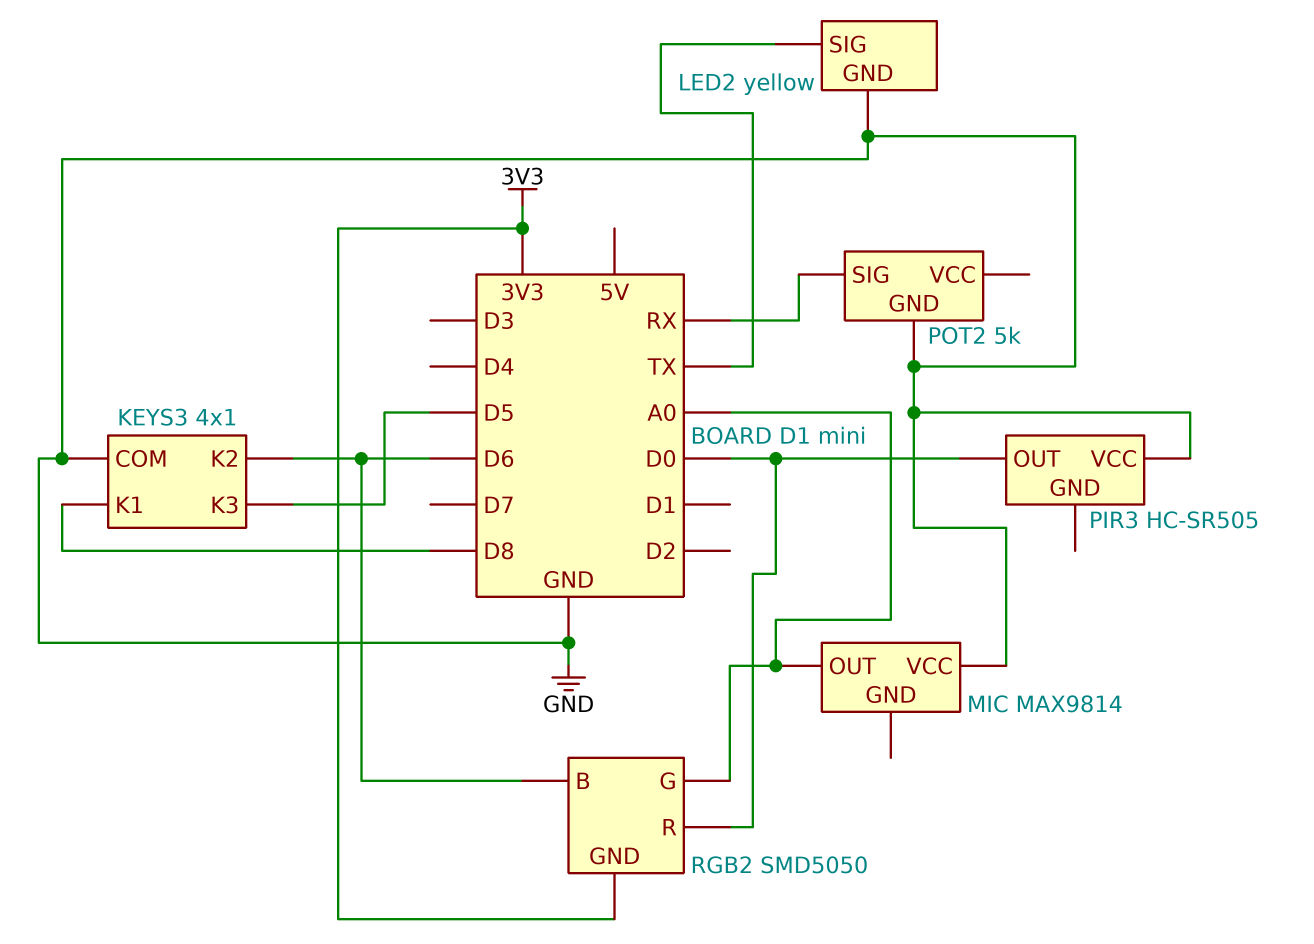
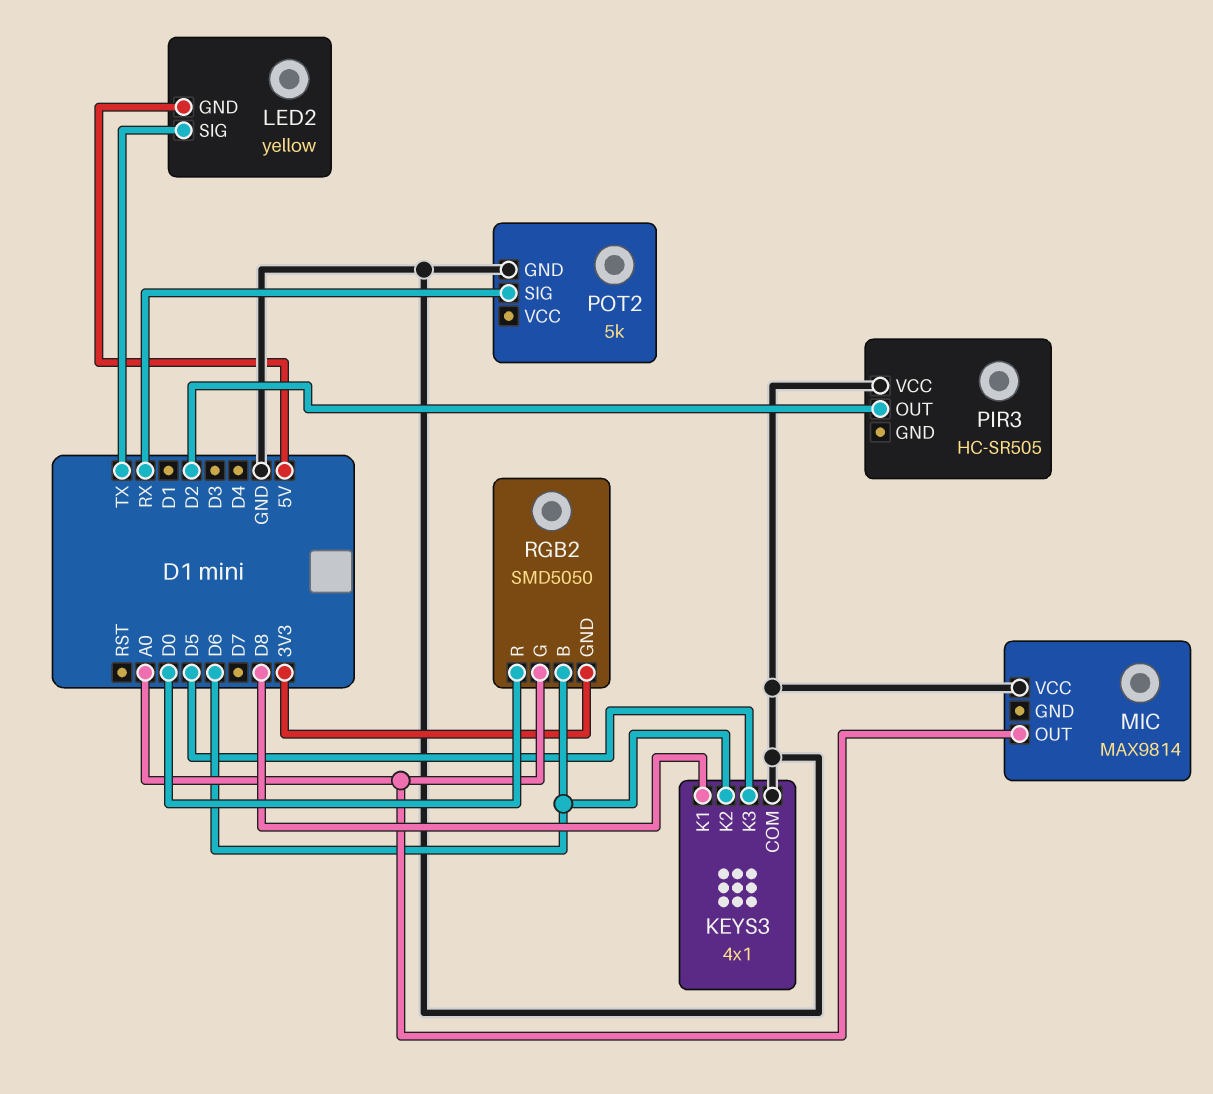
LED2 pin GND: GND -> 5V
PIR3 pin OUT: D0 -> D2

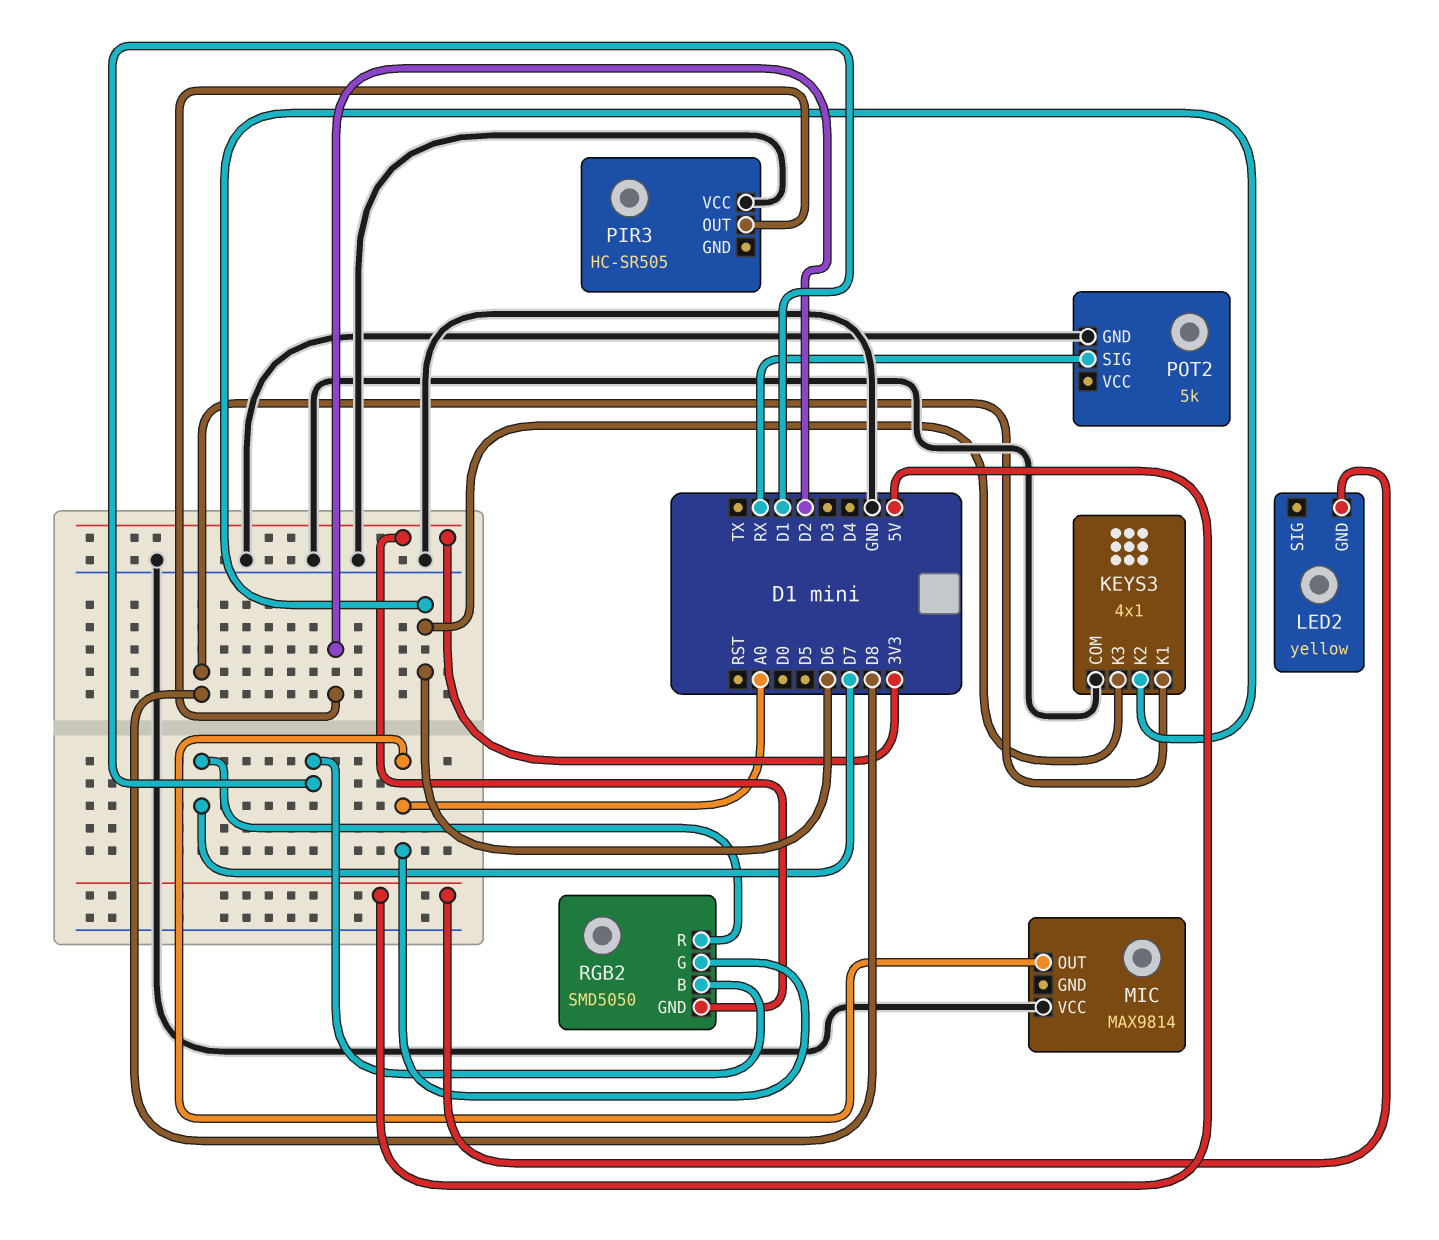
KEYS3 pin K3: D5 -> D6
LED2 pin SIG: TX -> none
RGB2 pin B: D6 -> D1
RGB2 pin R: D0 -> D7

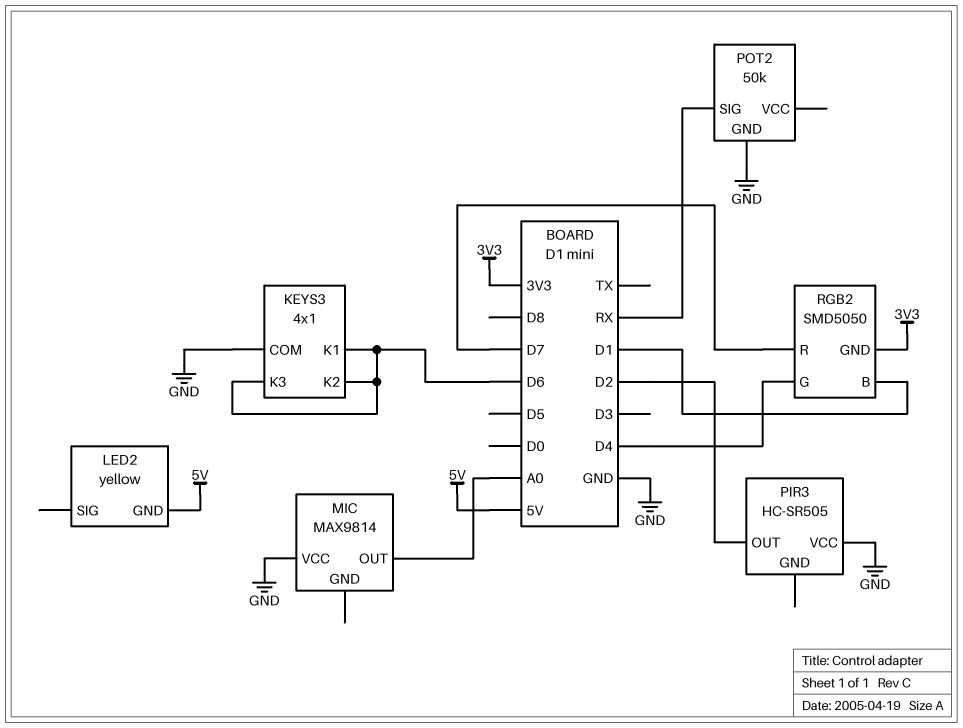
KEYS3 pin K1: D8 -> D6
POT2: 5k -> 50k
RGB2 pin G: A0 -> D4

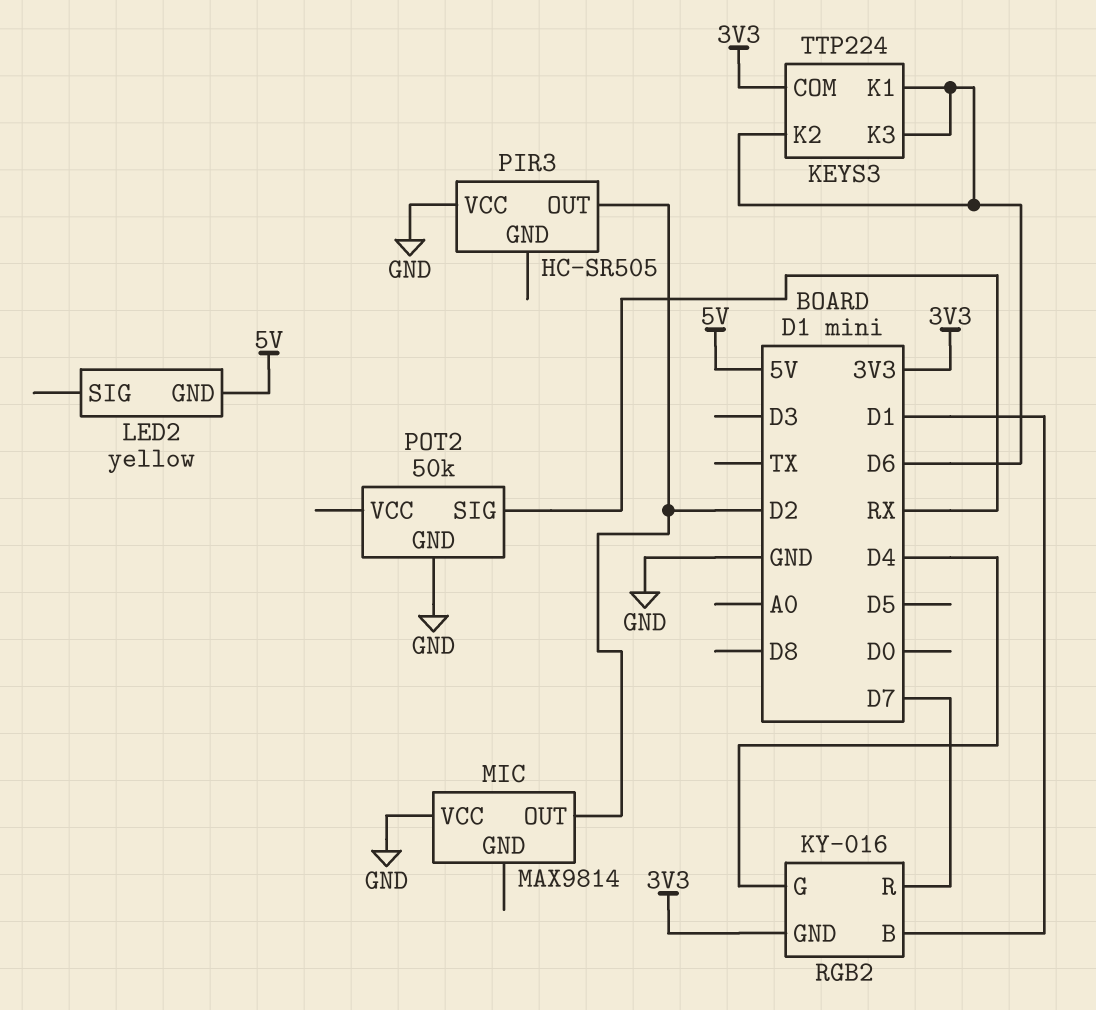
KEYS3: 4x1 -> TTP224
KEYS3 pin COM: GND -> 3V3
MIC pin OUT: A0 -> D2
RGB2: SMD5050 -> KY-016

